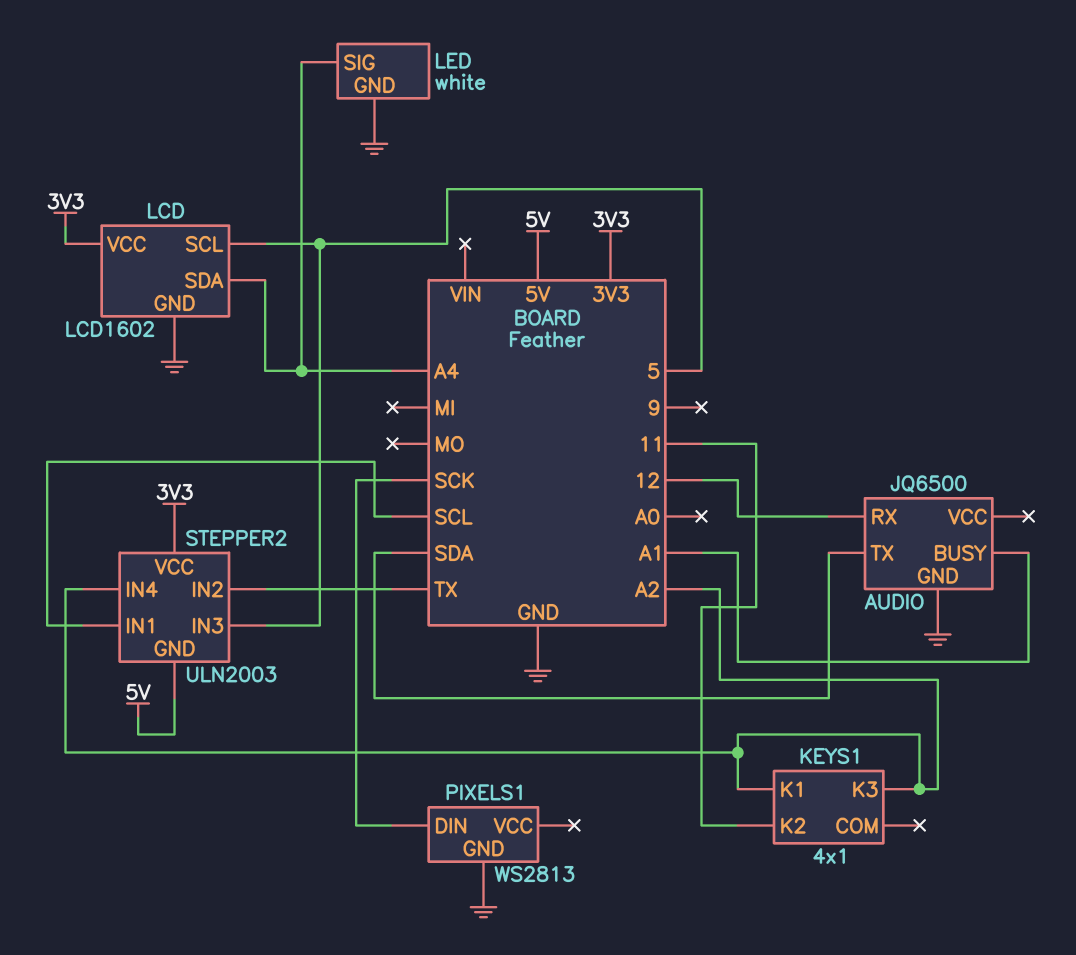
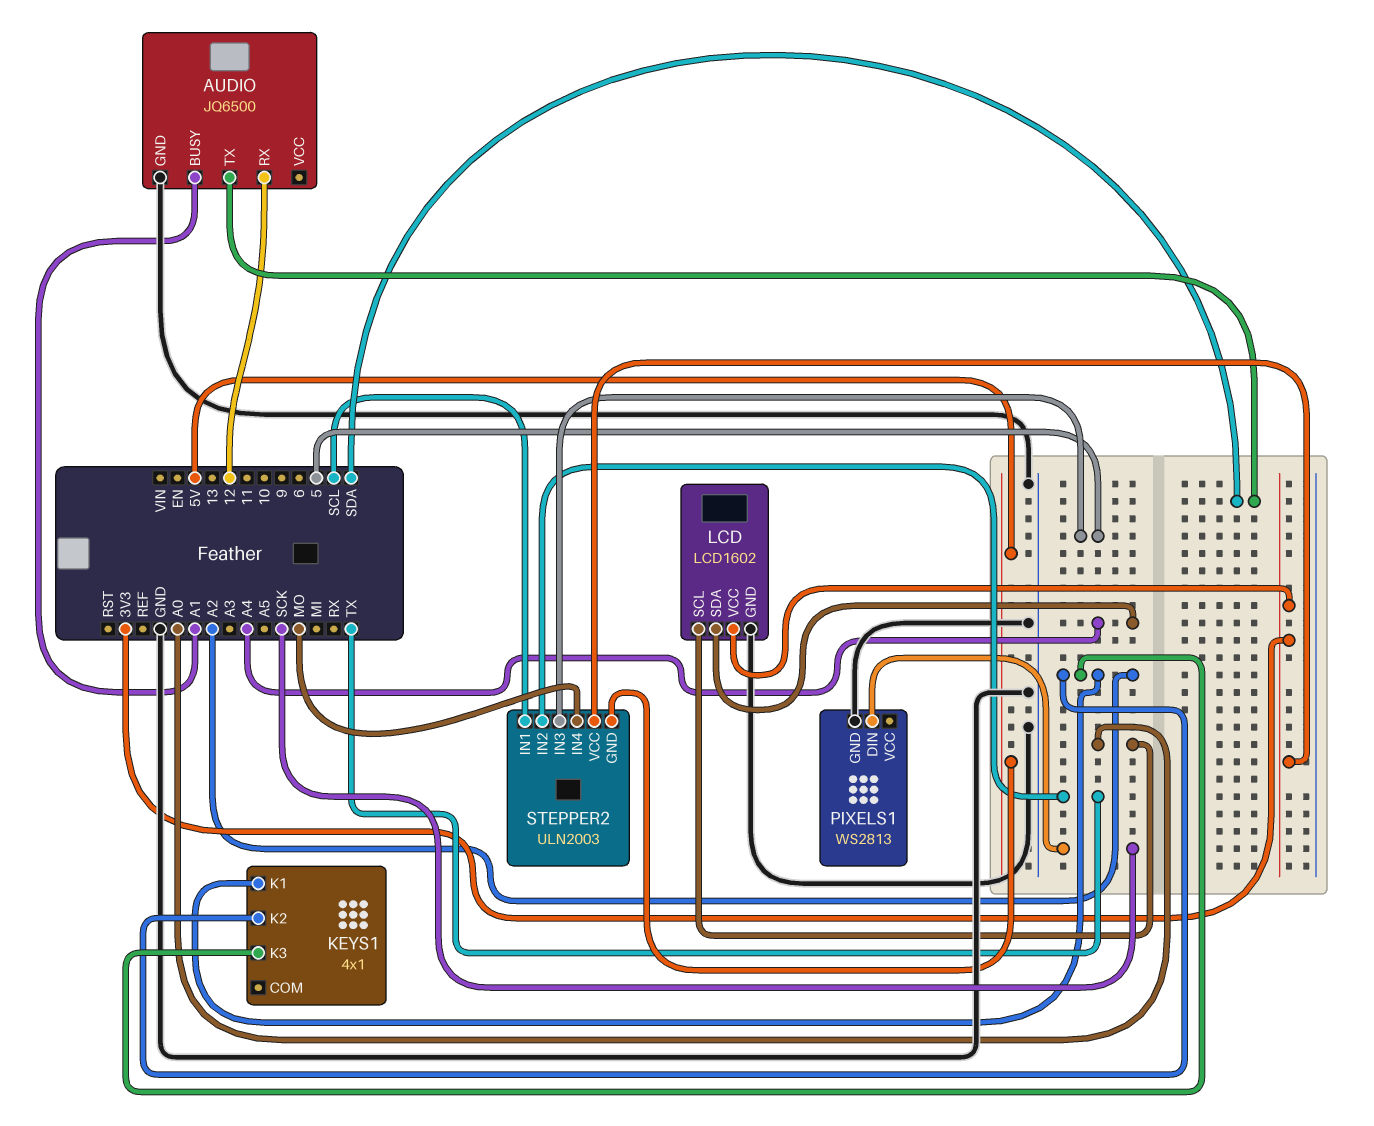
KEYS1 pin K2: 11 -> A2
LCD pin SCL: 5 -> A0
LED: white -> none
LED pin GND: GND -> none
LED pin SIG: A4 -> none
STEPPER2 pin IN4: A2 -> MO

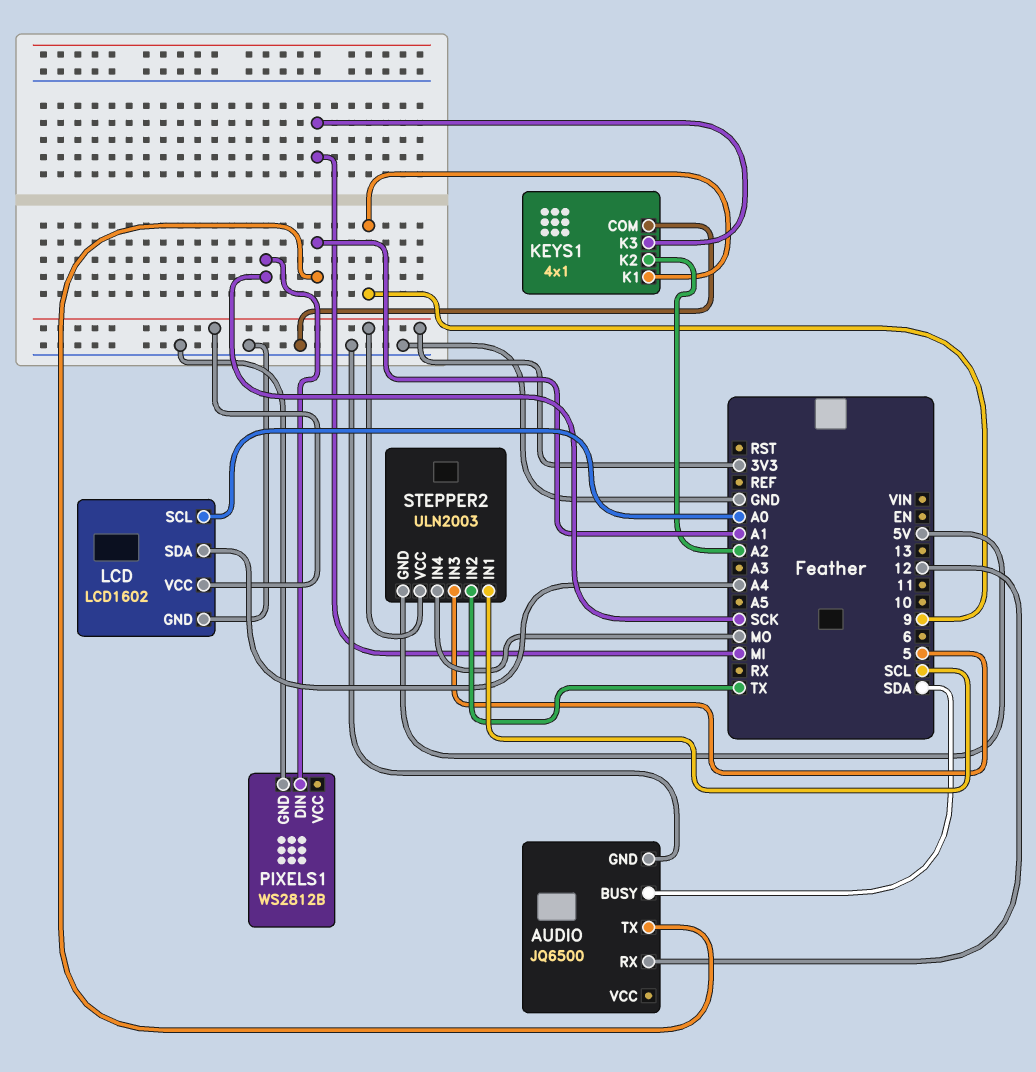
AUDIO pin BUSY: A1 -> SDA
AUDIO pin TX: SDA -> A1
KEYS1 pin COM: none -> GND
KEYS1 pin K1: A2 -> 9
KEYS1 pin K3: A2 -> MI
PIXELS1: WS2813 -> WS2812B

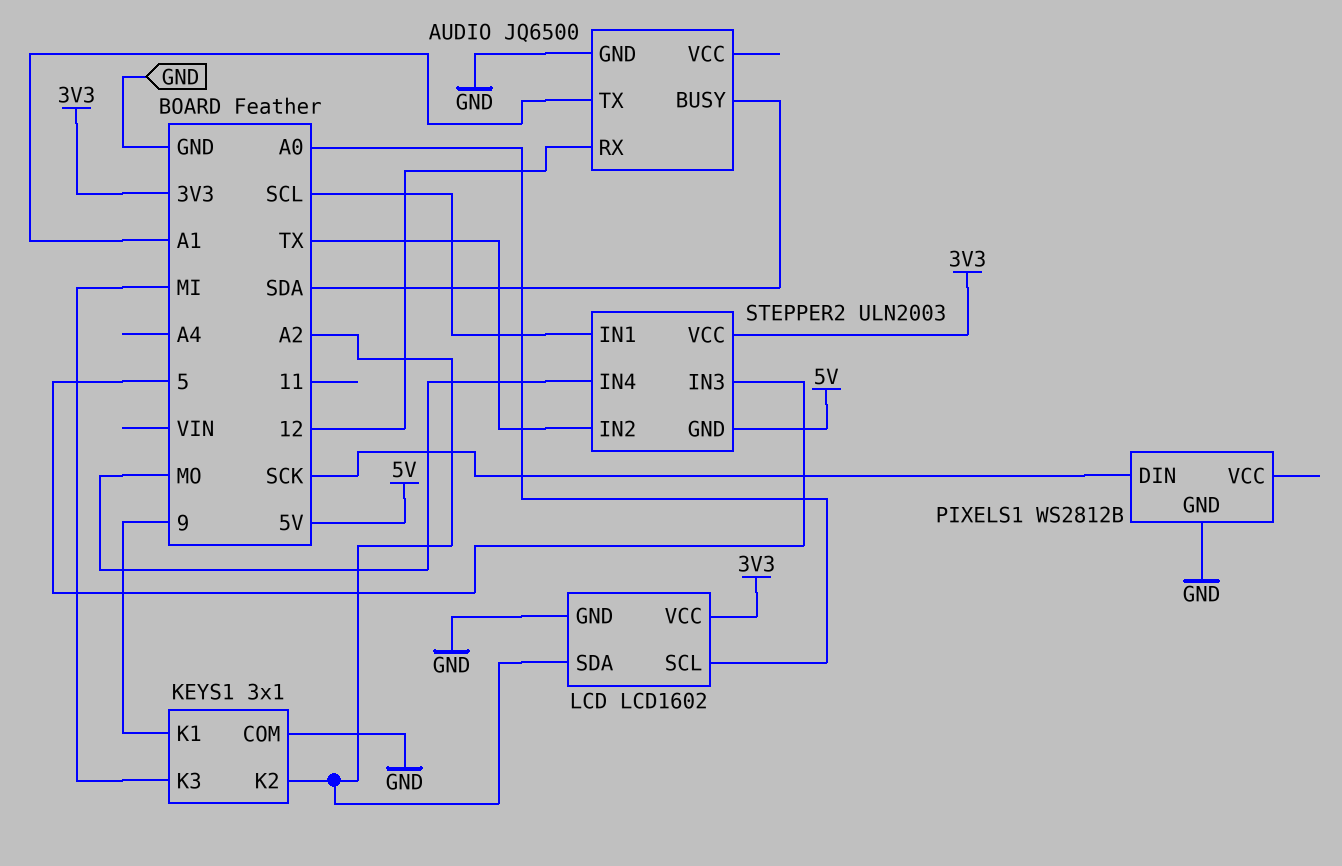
KEYS1: 4x1 -> 3x1
LCD pin SDA: A4 -> A2

